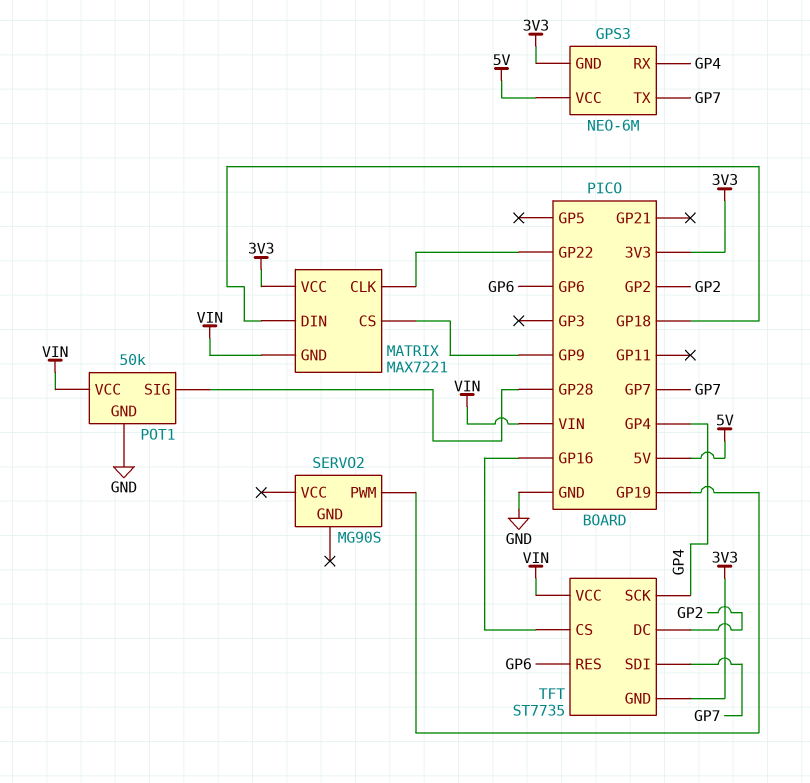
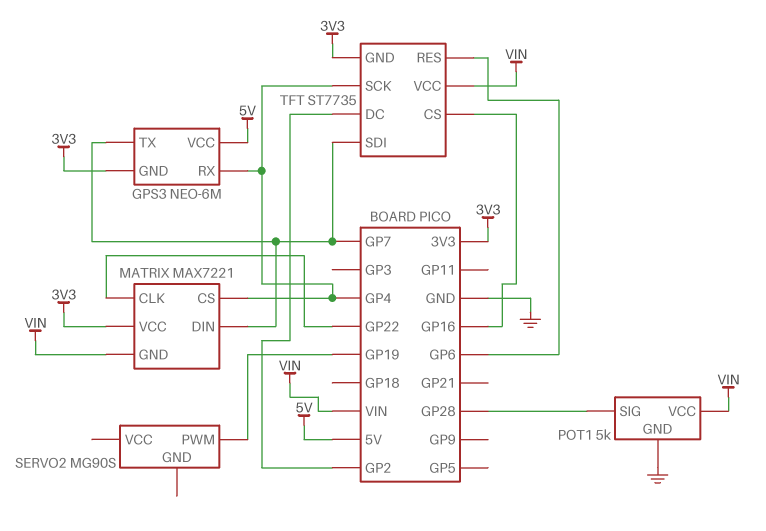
MATRIX pin CS: GP9 -> GP4
MATRIX pin DIN: GP18 -> GP7
POT1: 50k -> 5k

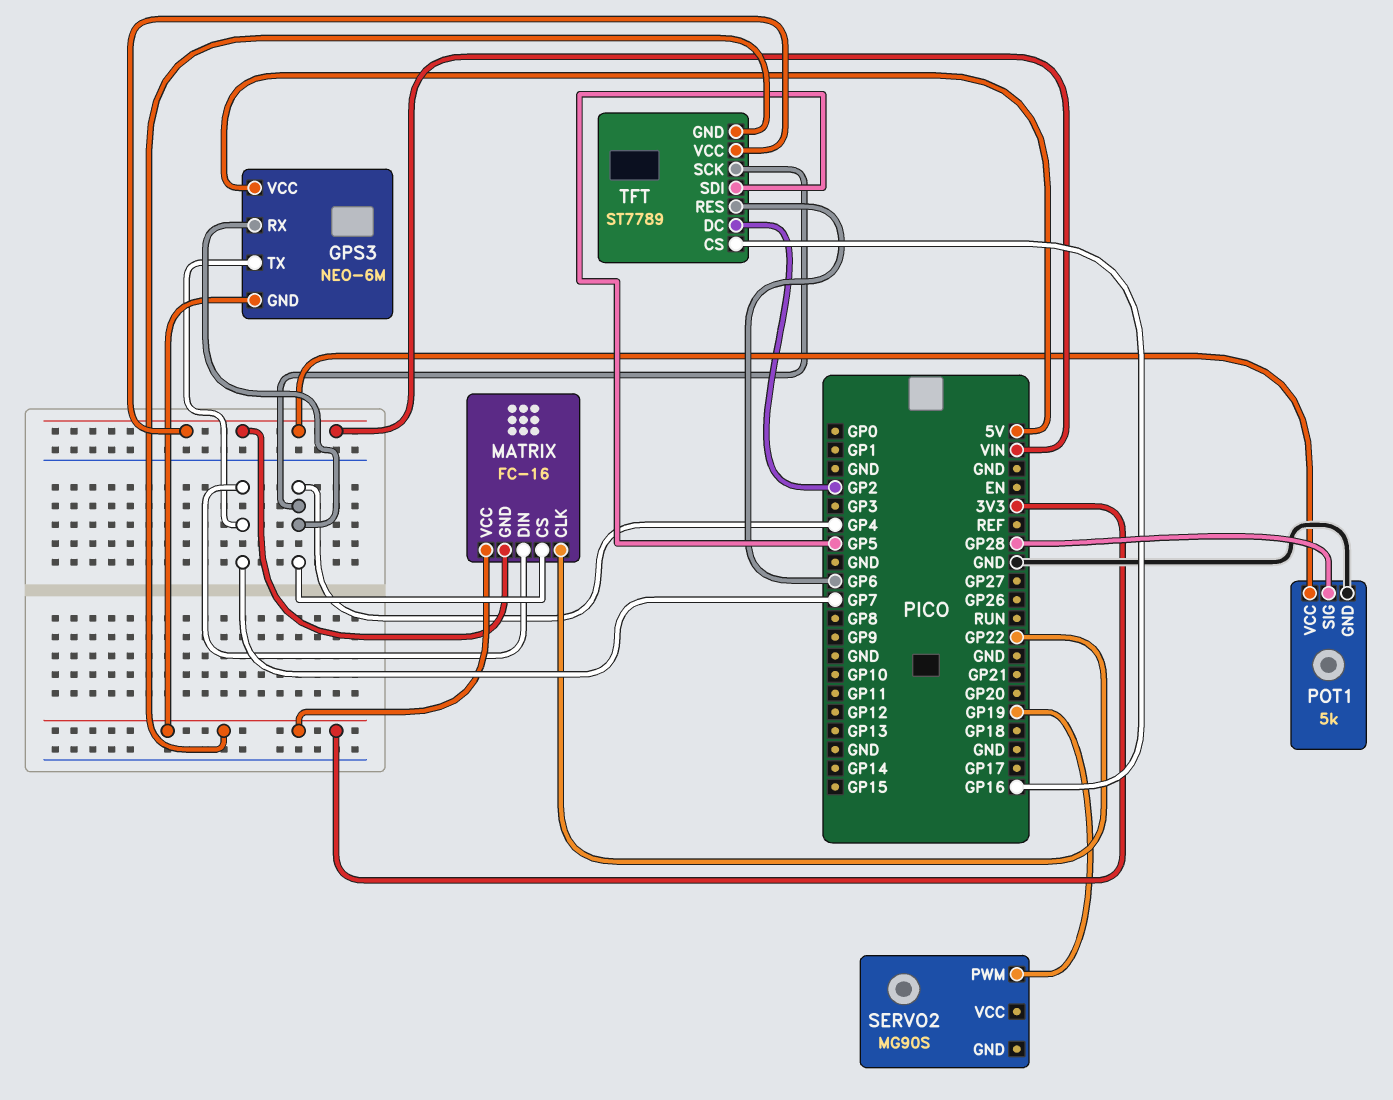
MATRIX: MAX7221 -> FC-16
TFT: ST7735 -> ST7789
TFT pin SDI: GP7 -> GP5

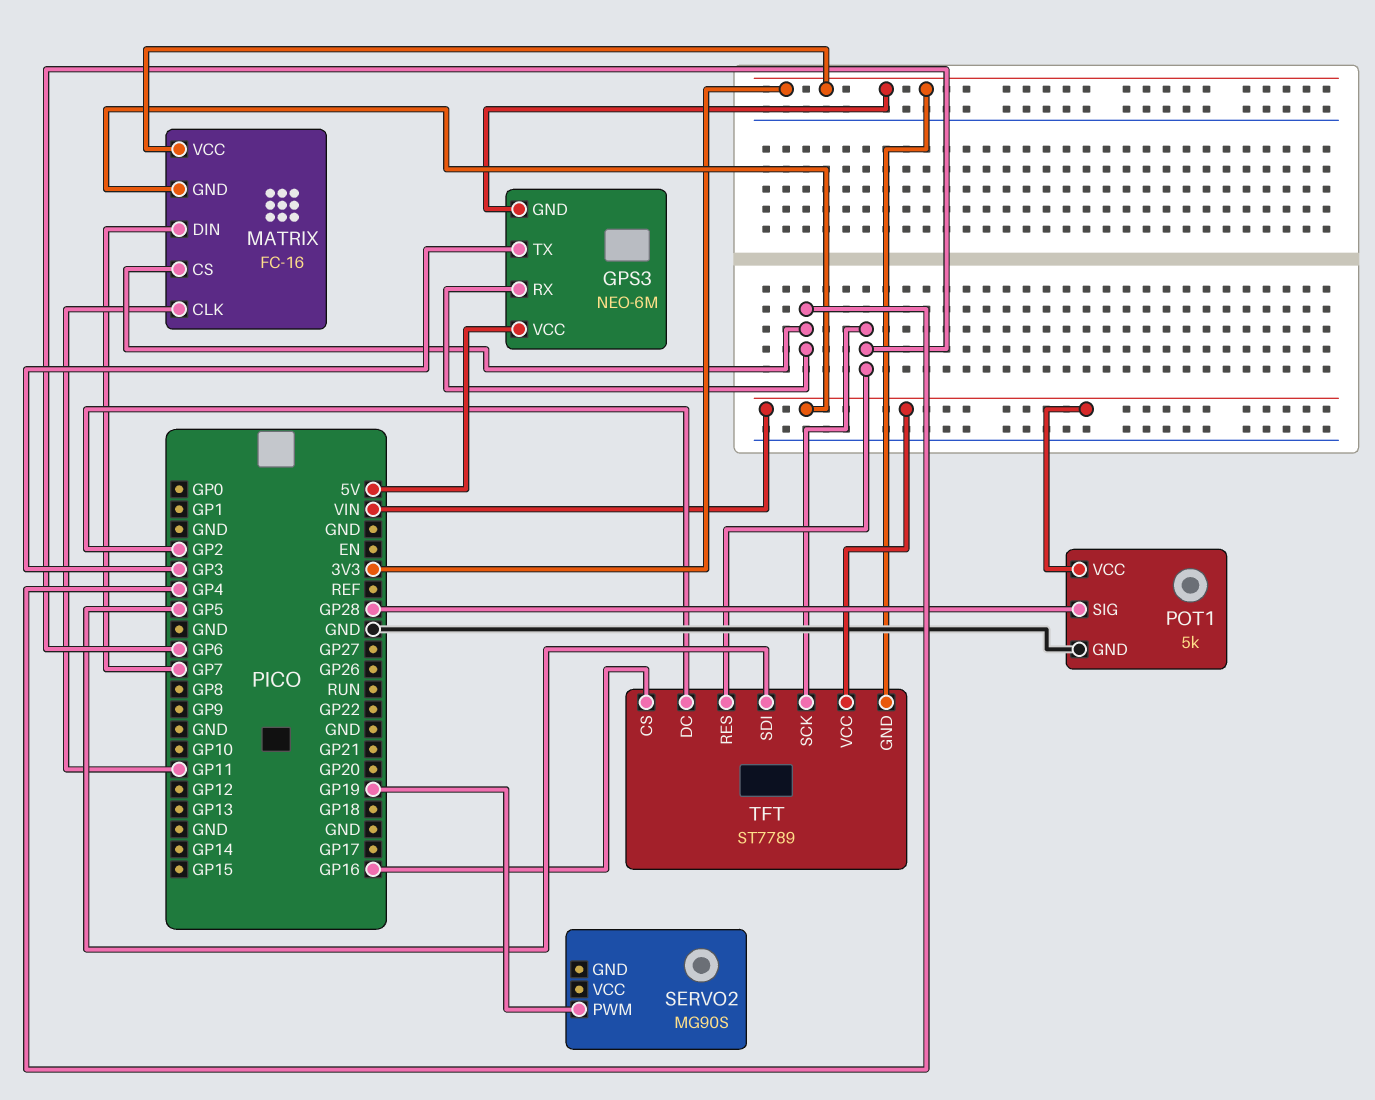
GPS3 pin TX: GP7 -> GP3
MATRIX pin CLK: GP22 -> GP11
TFT pin SCK: GP4 -> GP6

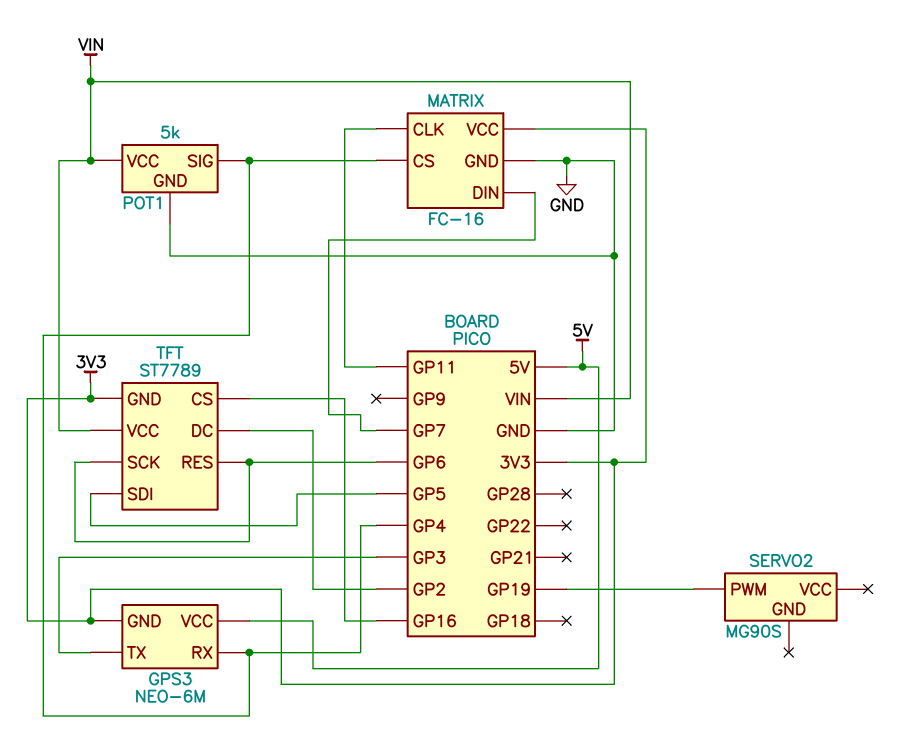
MATRIX pin GND: VIN -> GND
POT1 pin SIG: GP28 -> GP4

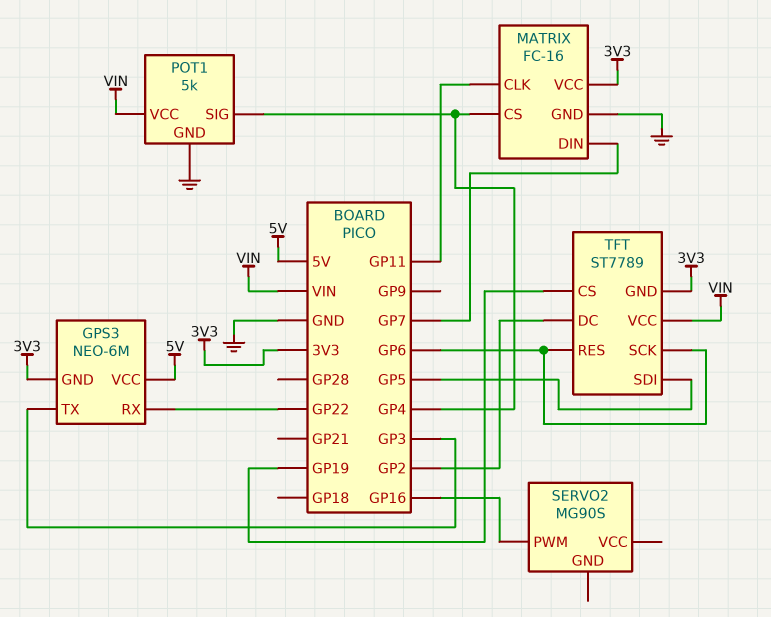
GPS3 pin RX: GP4 -> GP22
SERVO2 pin PWM: GP19 -> GP16
TFT pin CS: GP16 -> GP19

